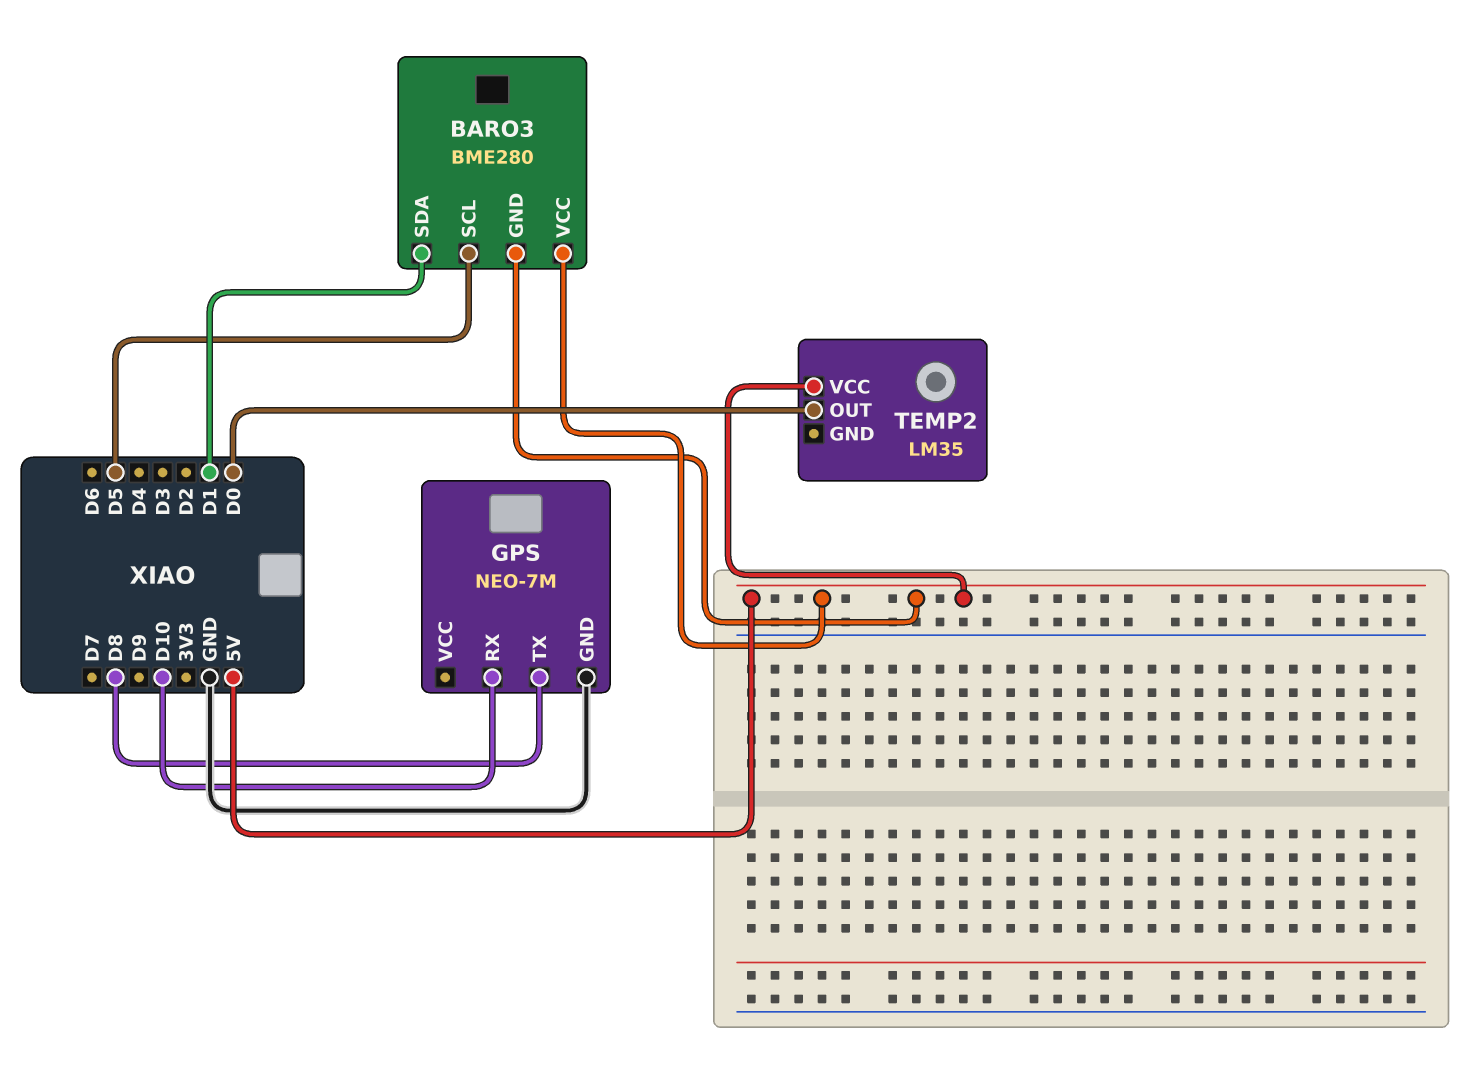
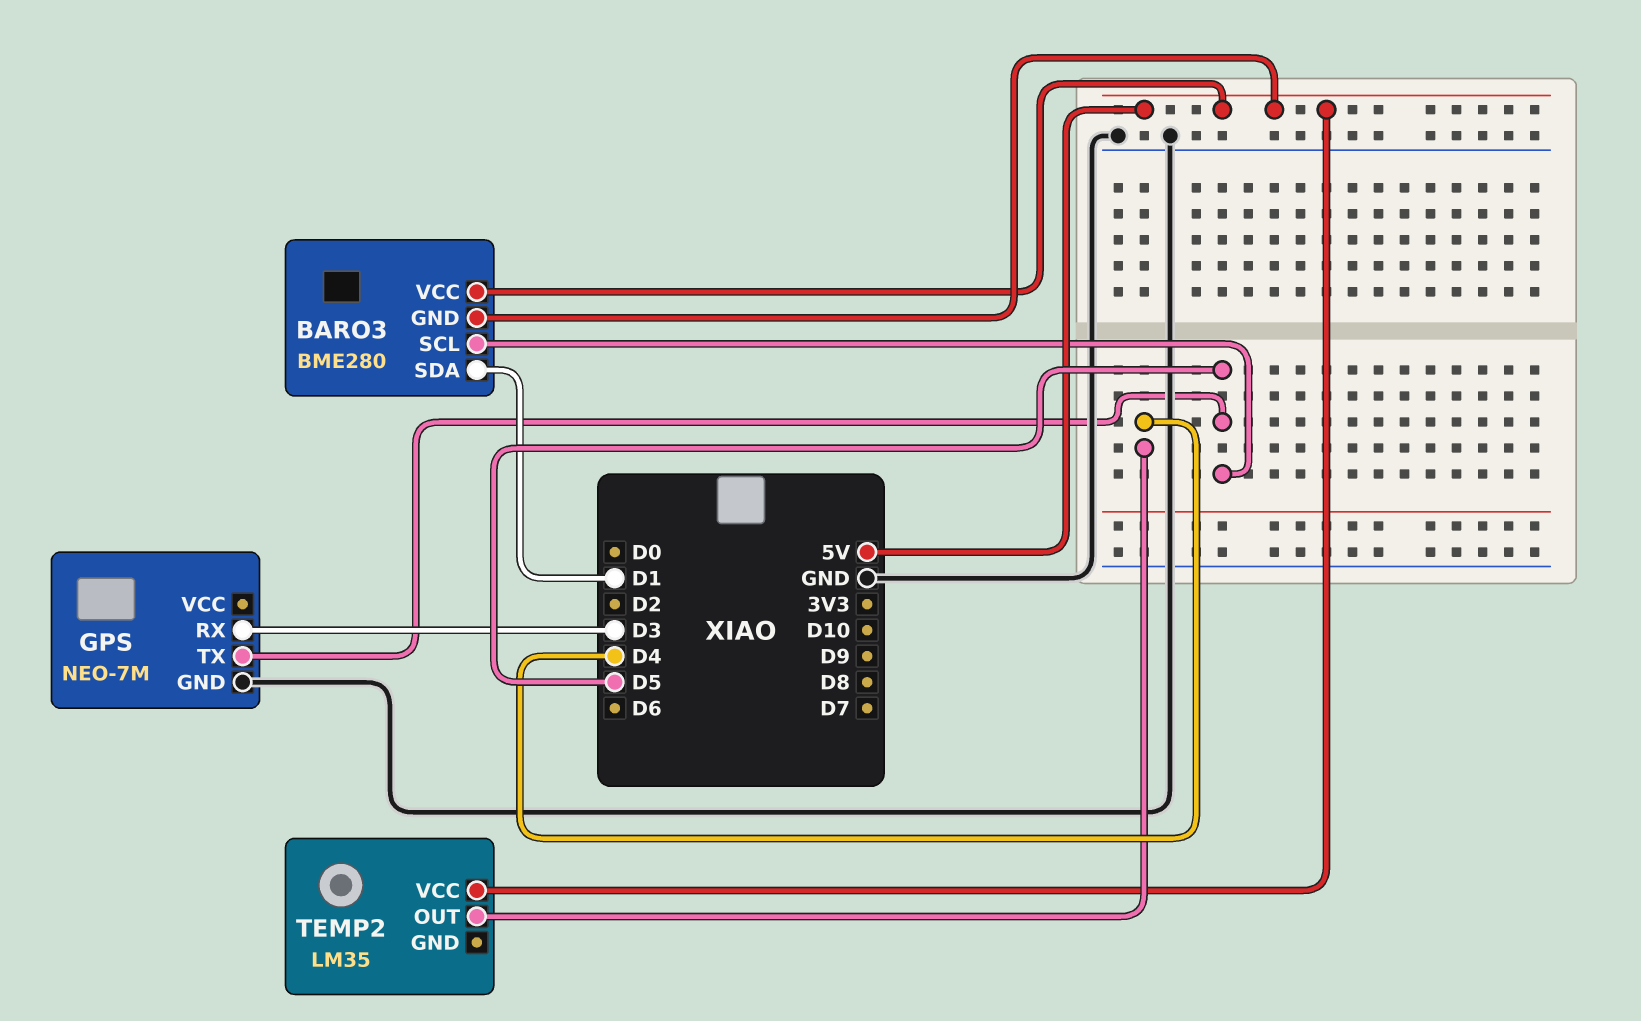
GPS pin RX: D10 -> D3
GPS pin TX: D8 -> D5
TEMP2 pin OUT: D0 -> D4

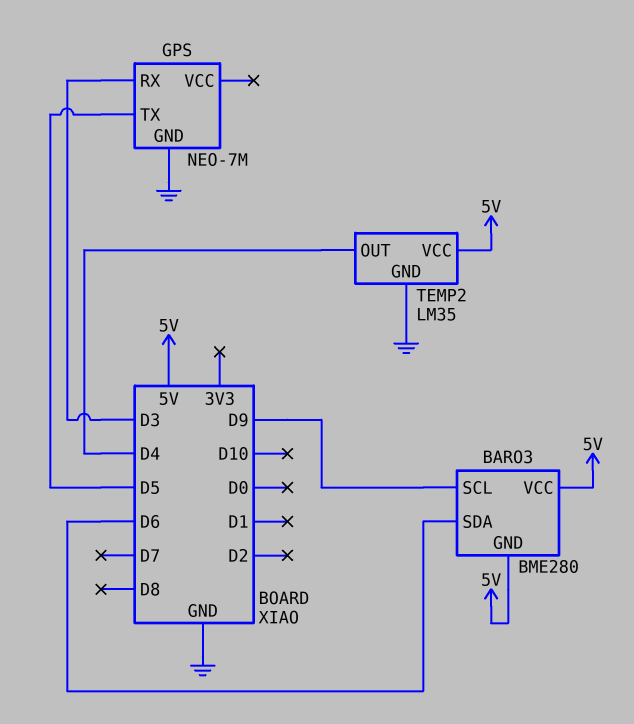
BARO3 pin SCL: D5 -> D9
BARO3 pin SDA: D1 -> D6
TEMP2 pin GND: none -> GND

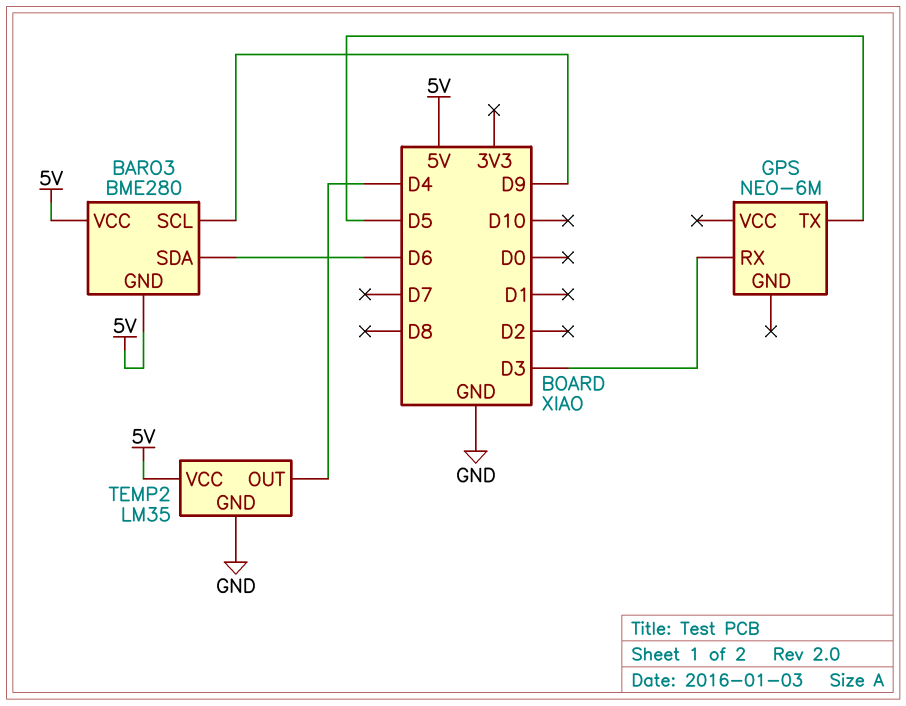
GPS: NEO-7M -> NEO-6M
GPS pin GND: GND -> none

